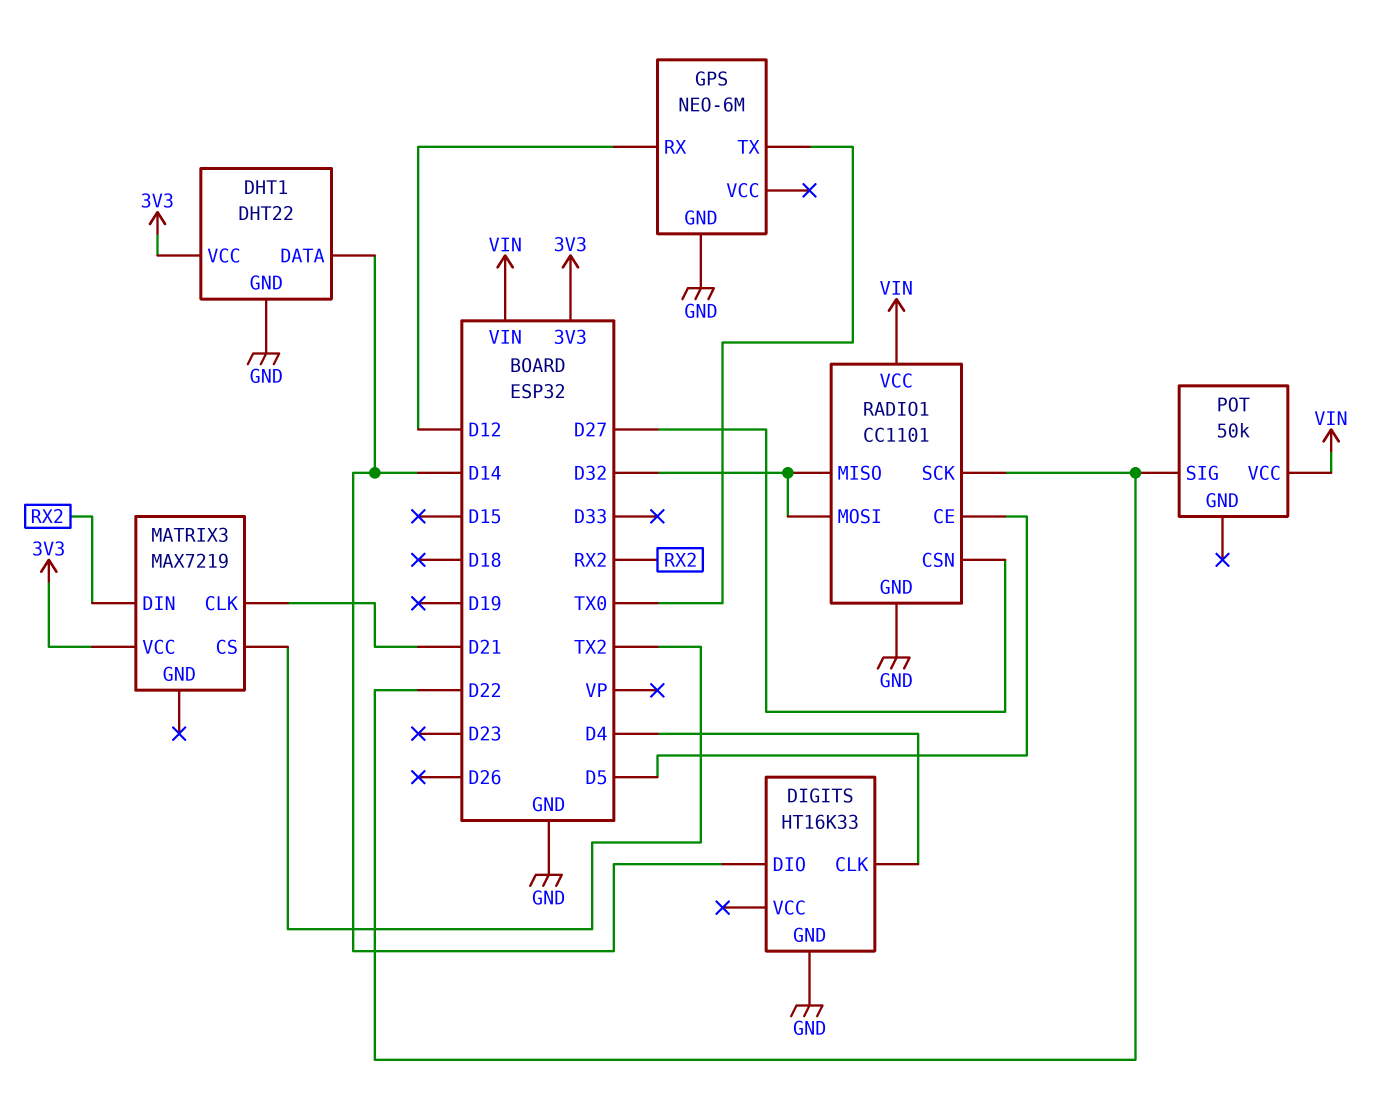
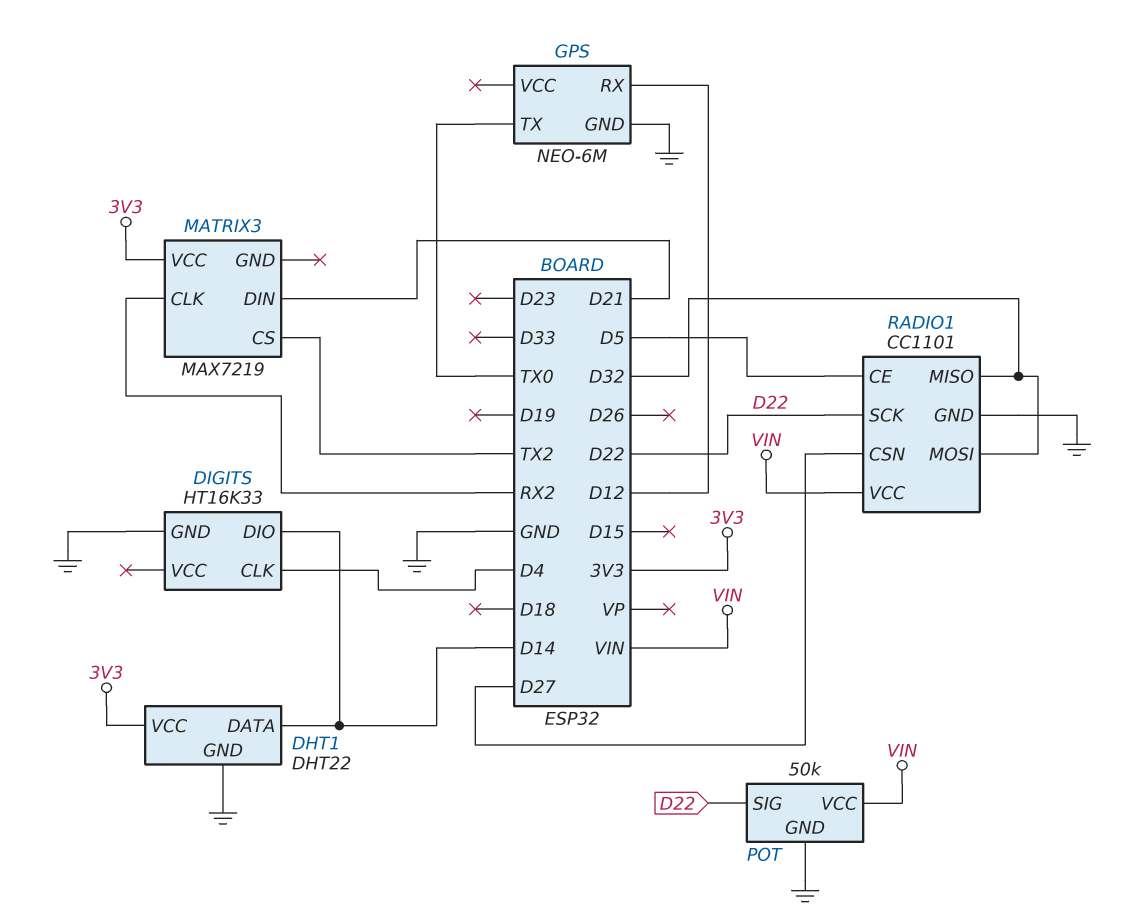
MATRIX3 pin CLK: D21 -> RX2
MATRIX3 pin DIN: RX2 -> D21
POT pin GND: none -> GND

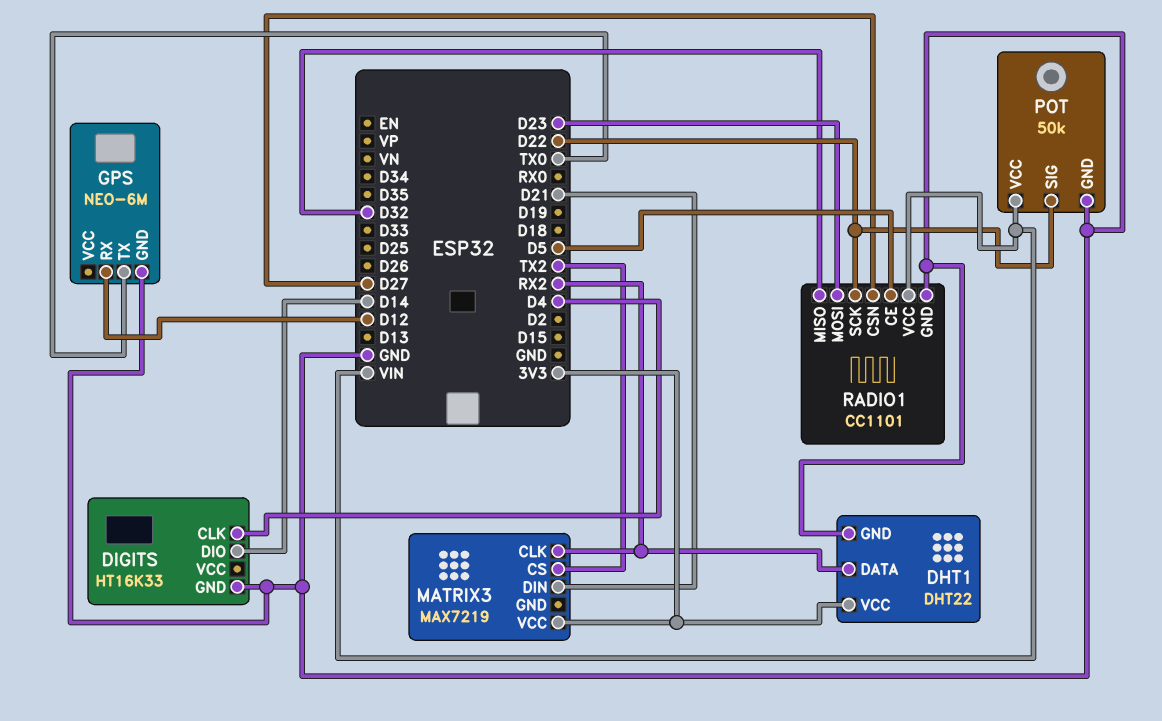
DHT1 pin DATA: D14 -> RX2
RADIO1 pin MOSI: D32 -> D23

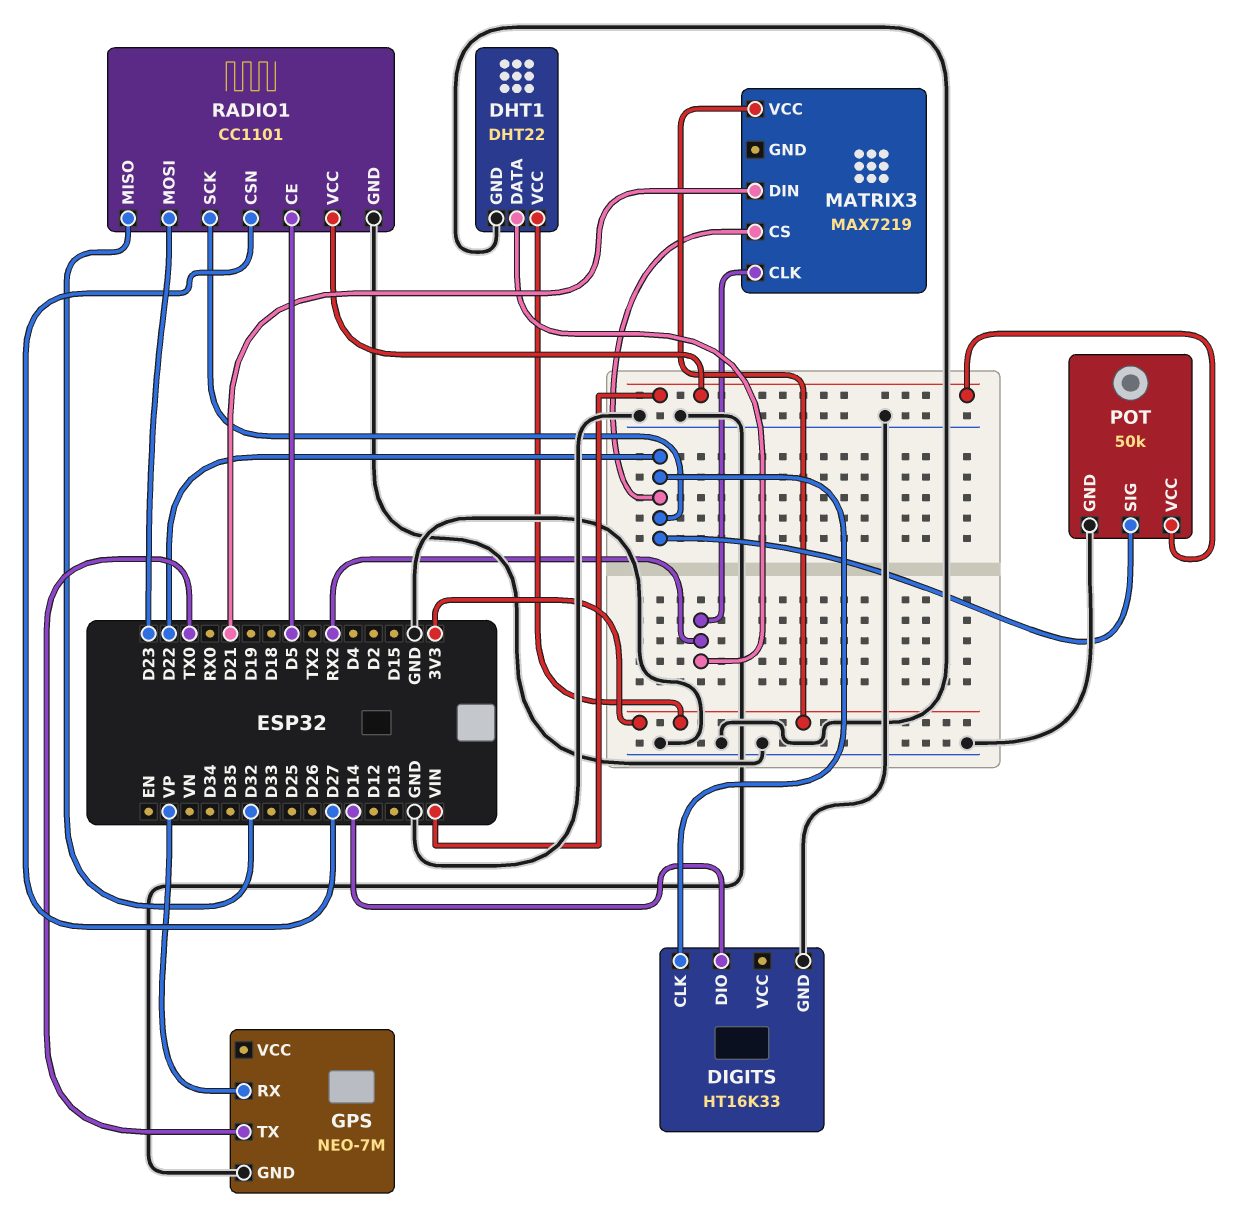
DIGITS pin CLK: D4 -> D22
GPS: NEO-6M -> NEO-7M
GPS pin RX: D12 -> VP
MATRIX3 pin CS: TX2 -> D22

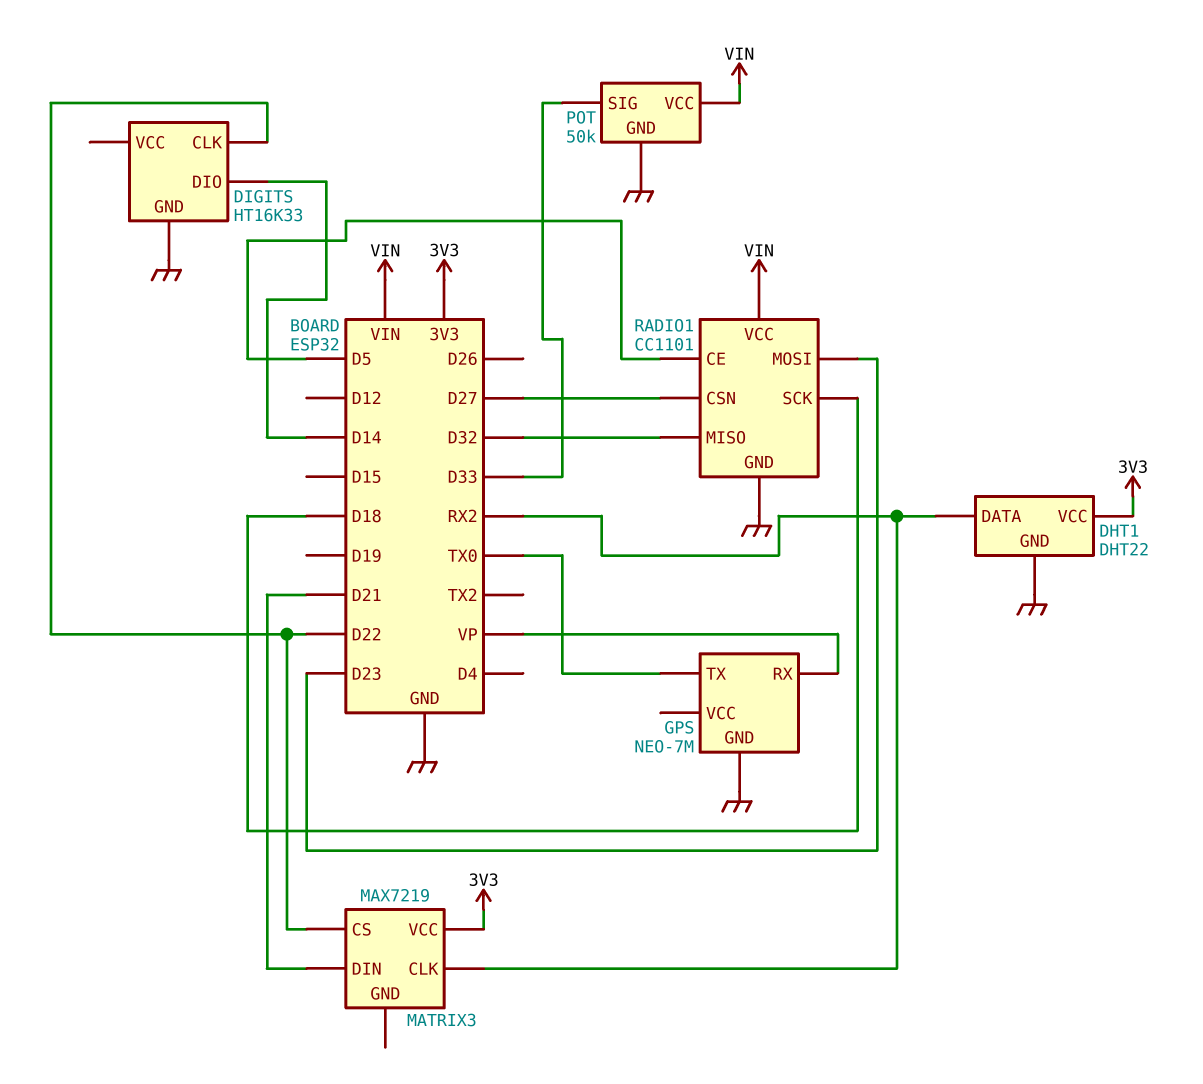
POT pin SIG: D22 -> D33
RADIO1 pin SCK: D22 -> D18

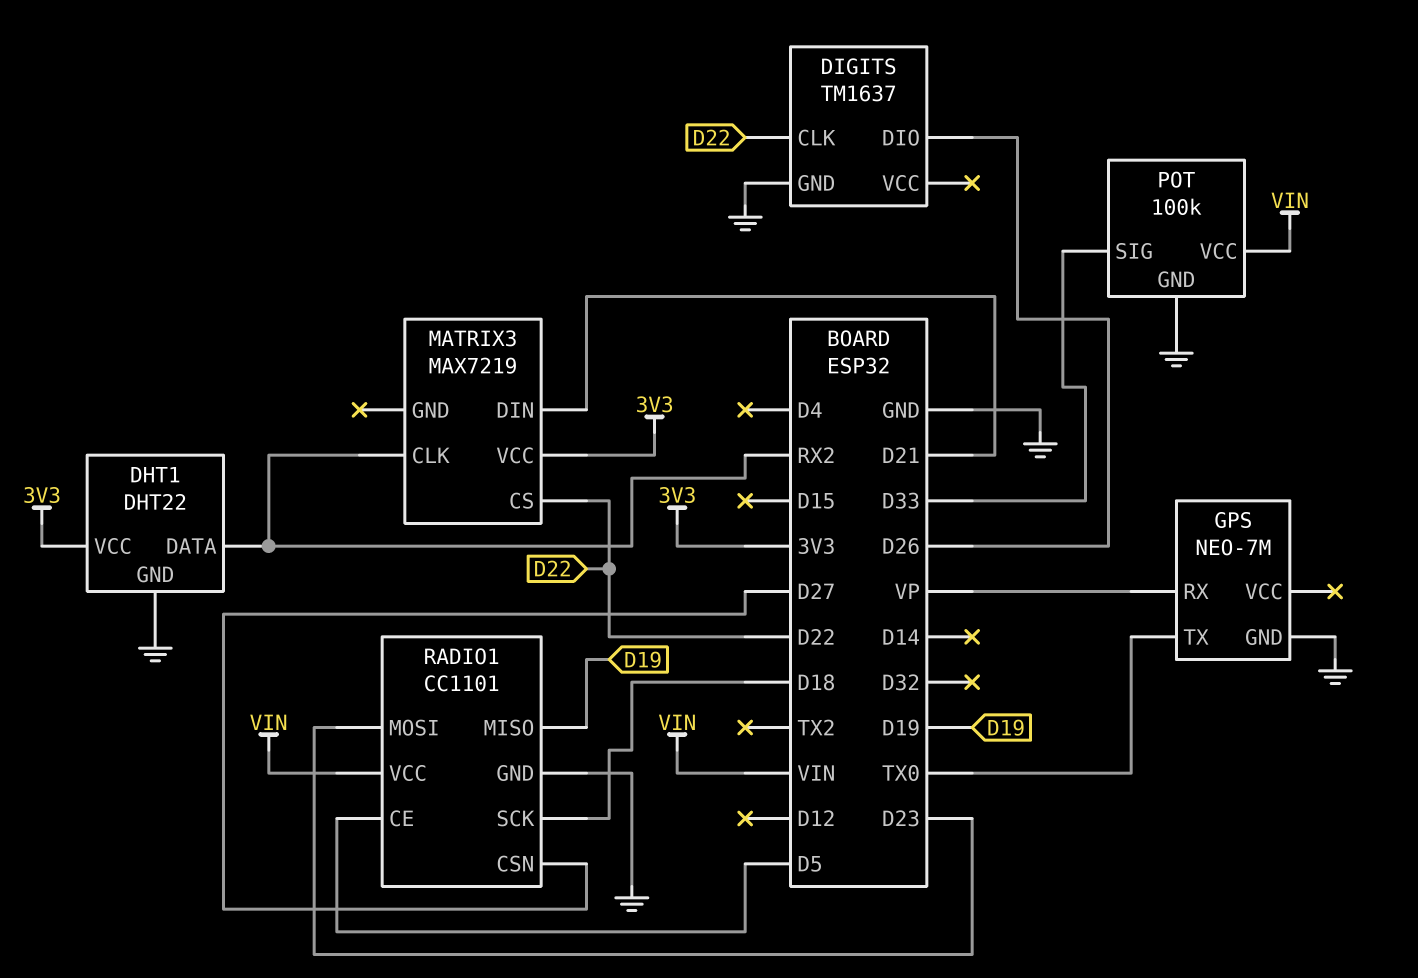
DIGITS: HT16K33 -> TM1637
DIGITS pin DIO: D14 -> D26
POT: 50k -> 100k
RADIO1 pin MISO: D32 -> D19

